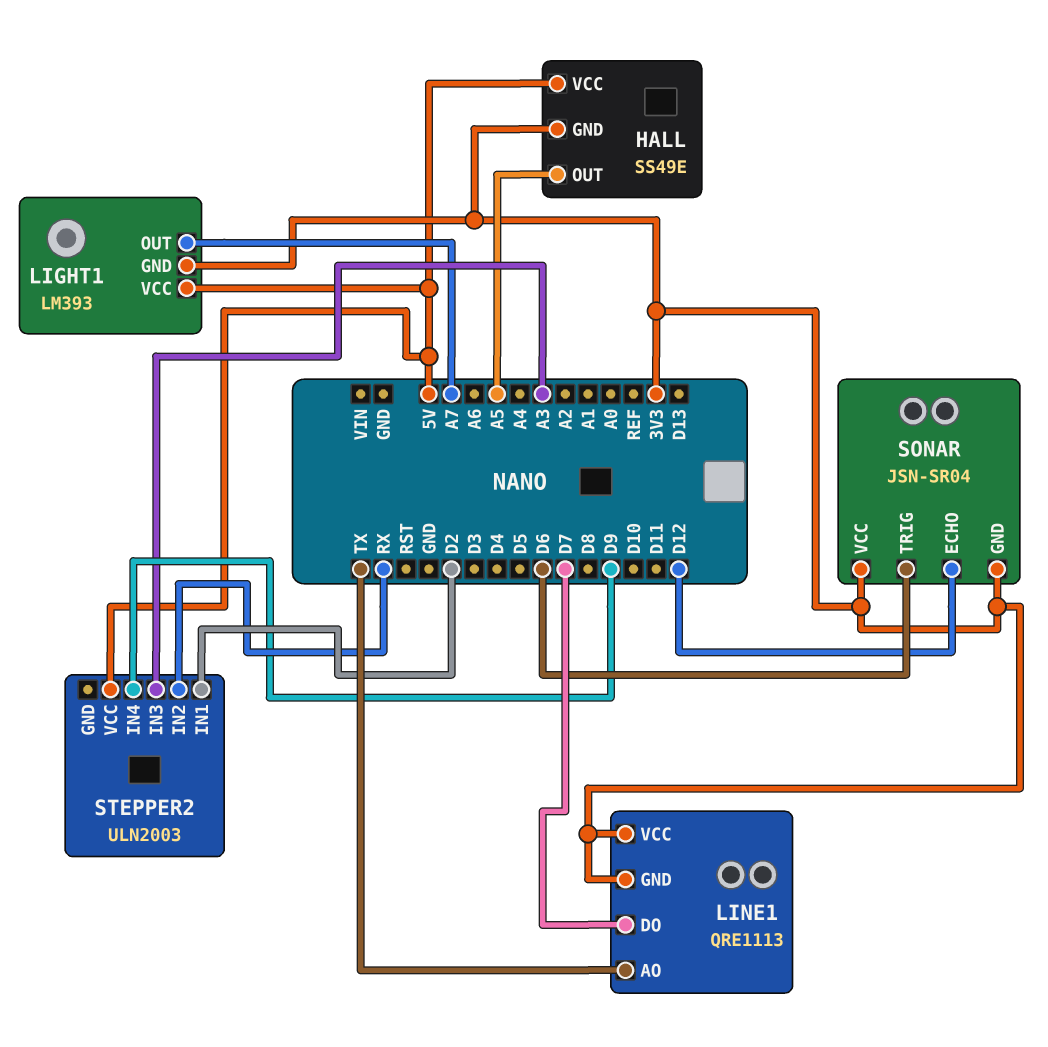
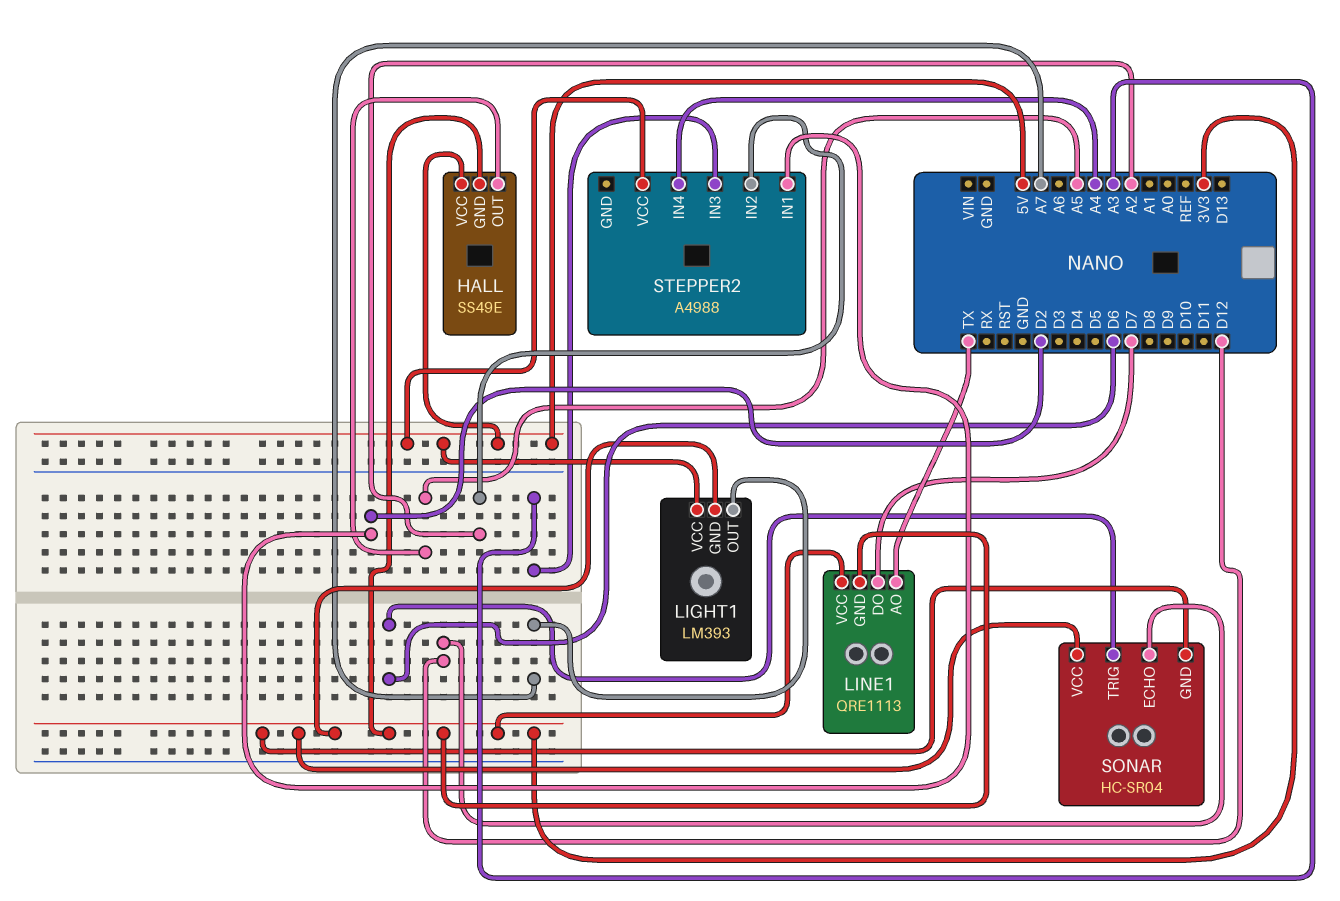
SONAR: JSN-SR04 -> HC-SR04
STEPPER2: ULN2003 -> A4988
STEPPER2 pin IN2: RX -> A2
STEPPER2 pin IN4: D9 -> A4

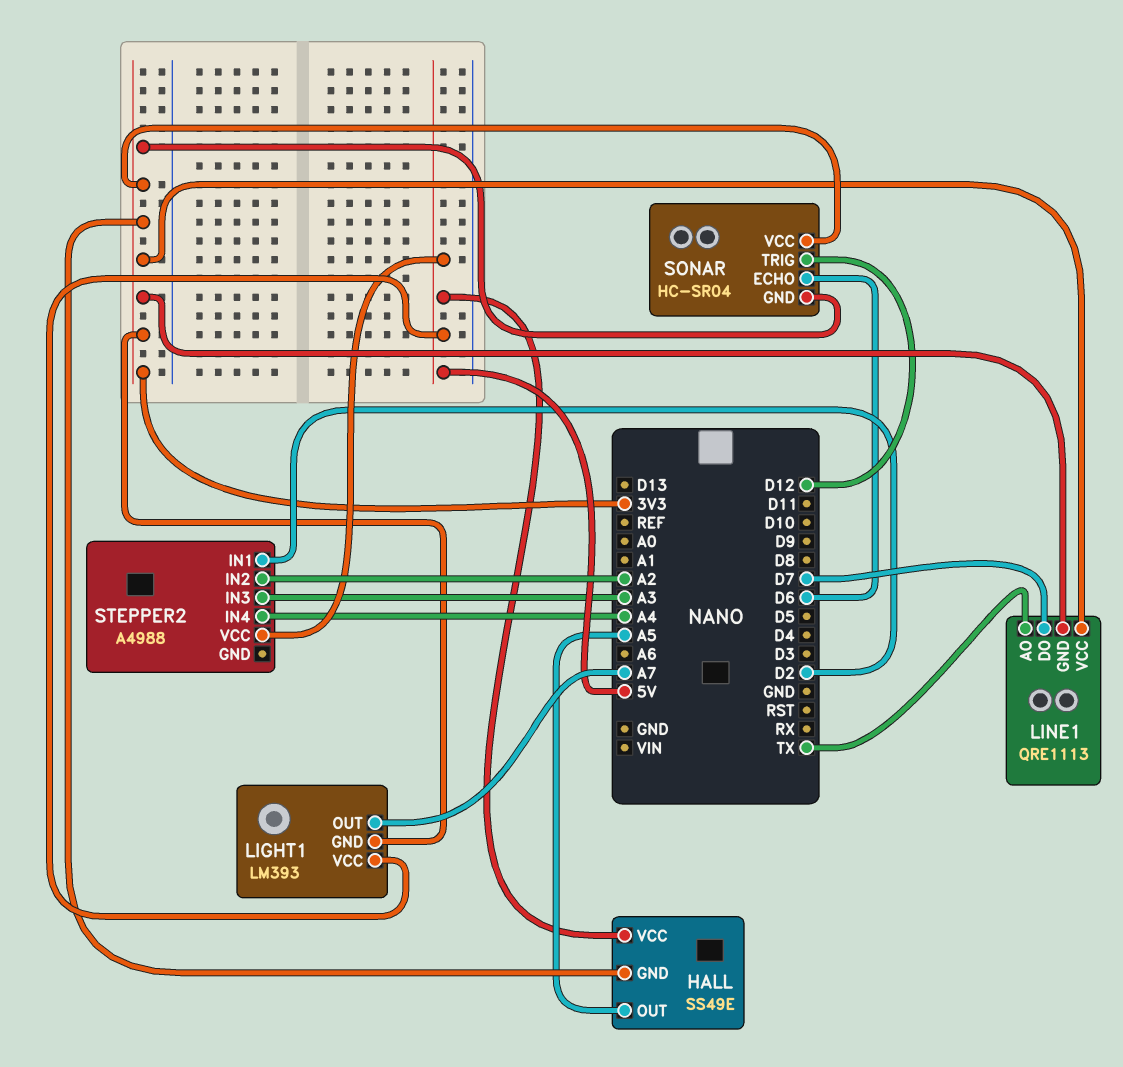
SONAR pin ECHO: D12 -> D6
SONAR pin TRIG: D6 -> D12

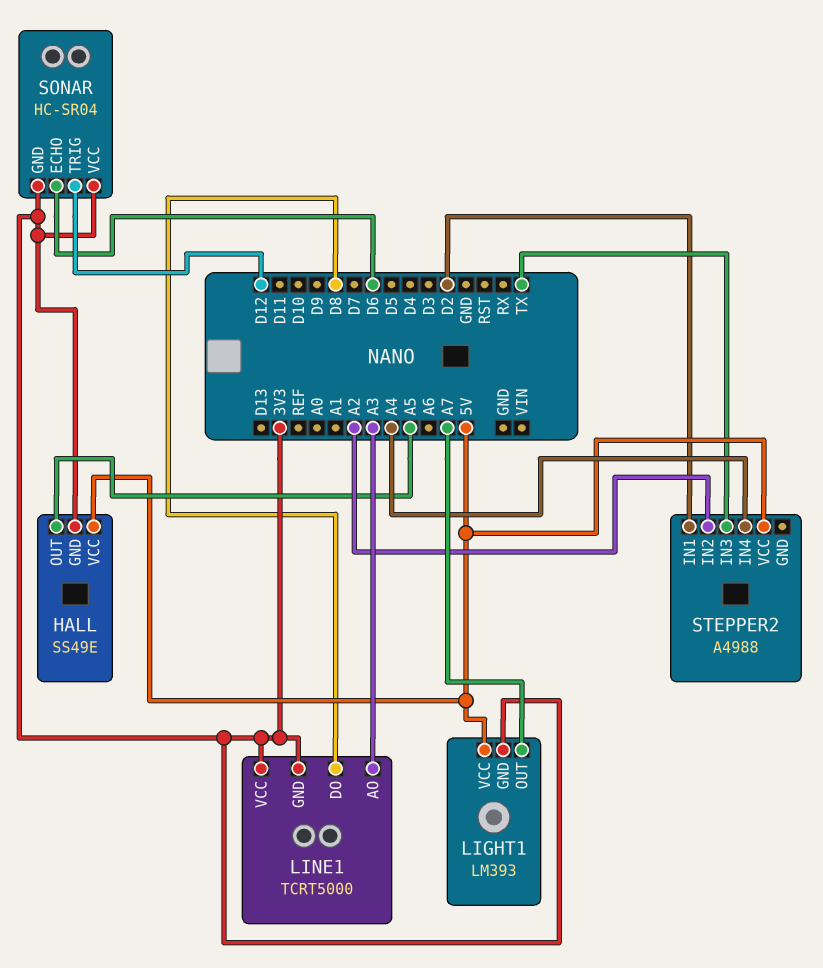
LINE1: QRE1113 -> TCRT5000
LINE1 pin AO: TX -> A3
LINE1 pin DO: D7 -> D8
STEPPER2 pin IN3: A3 -> TX

